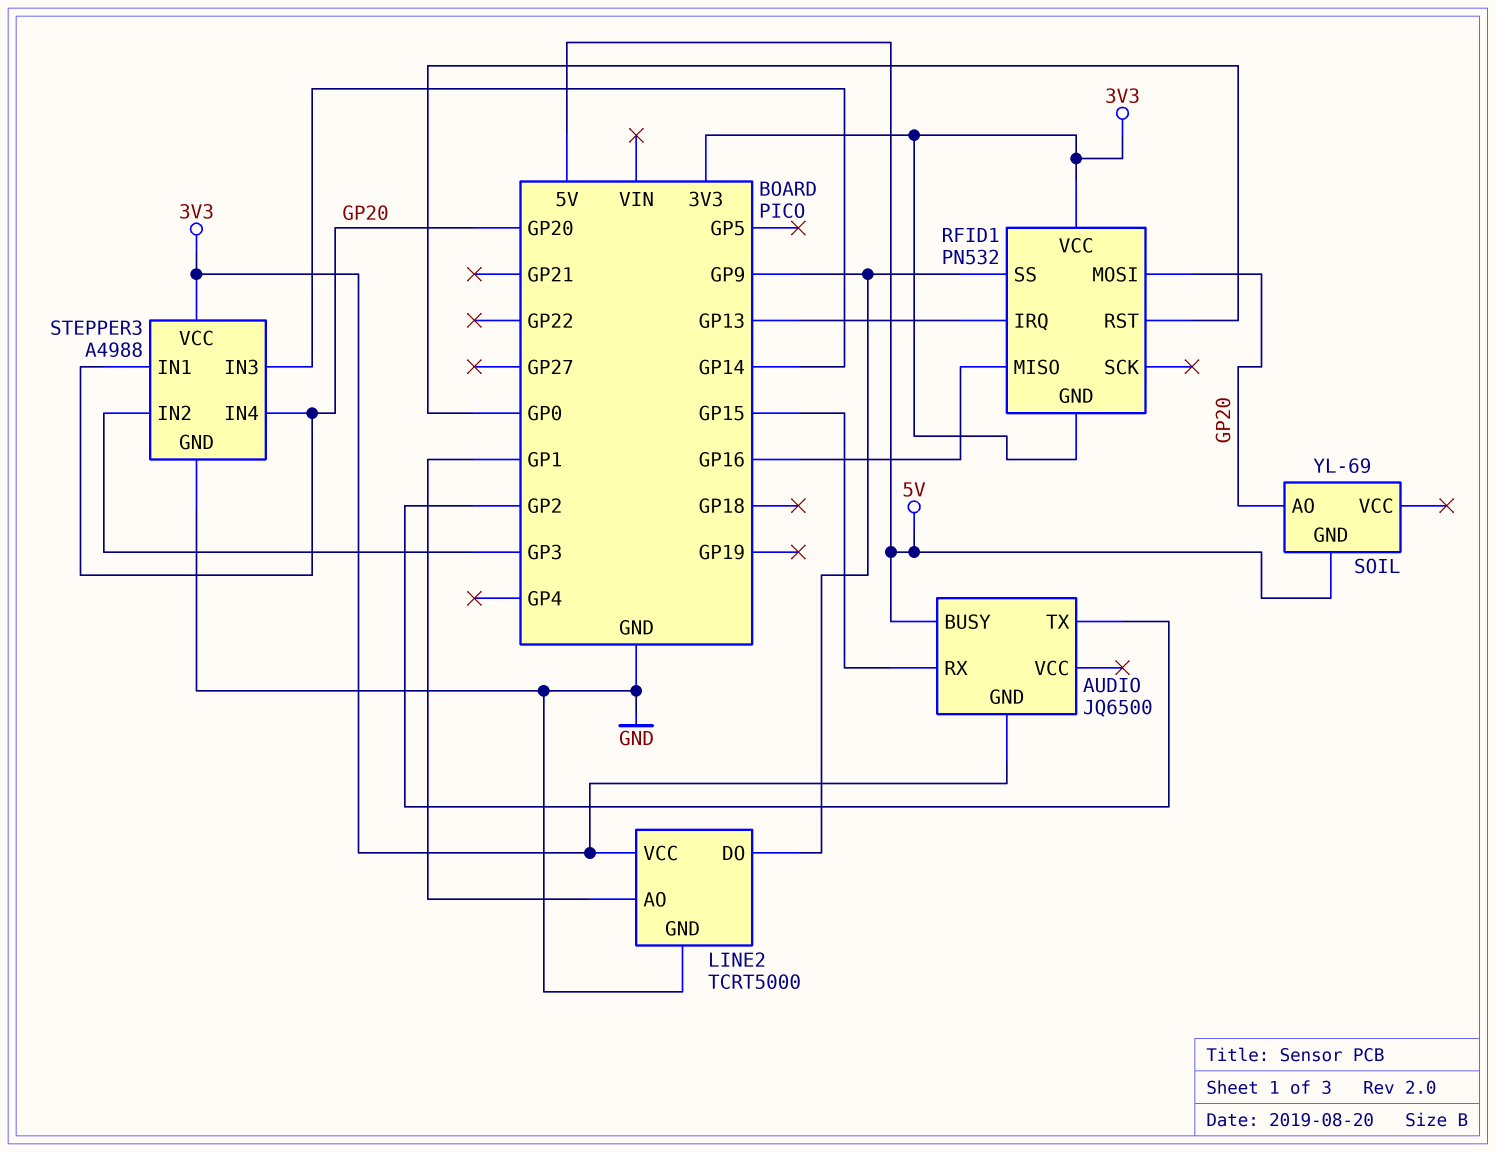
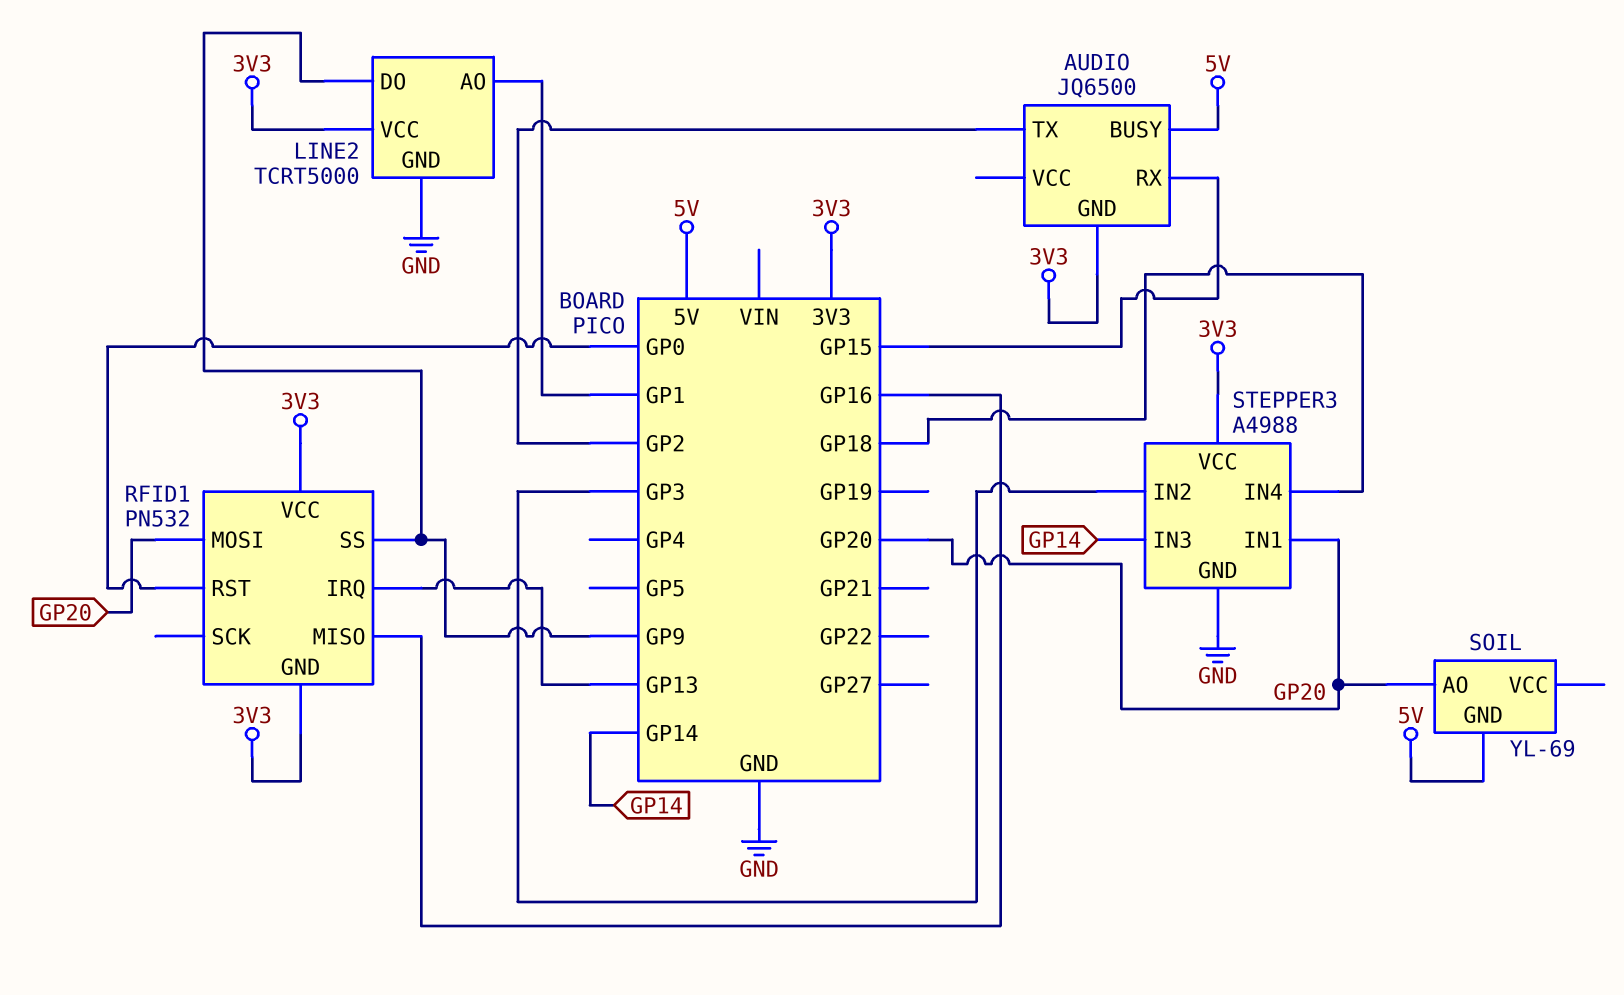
STEPPER3 pin IN4: GP20 -> GP18

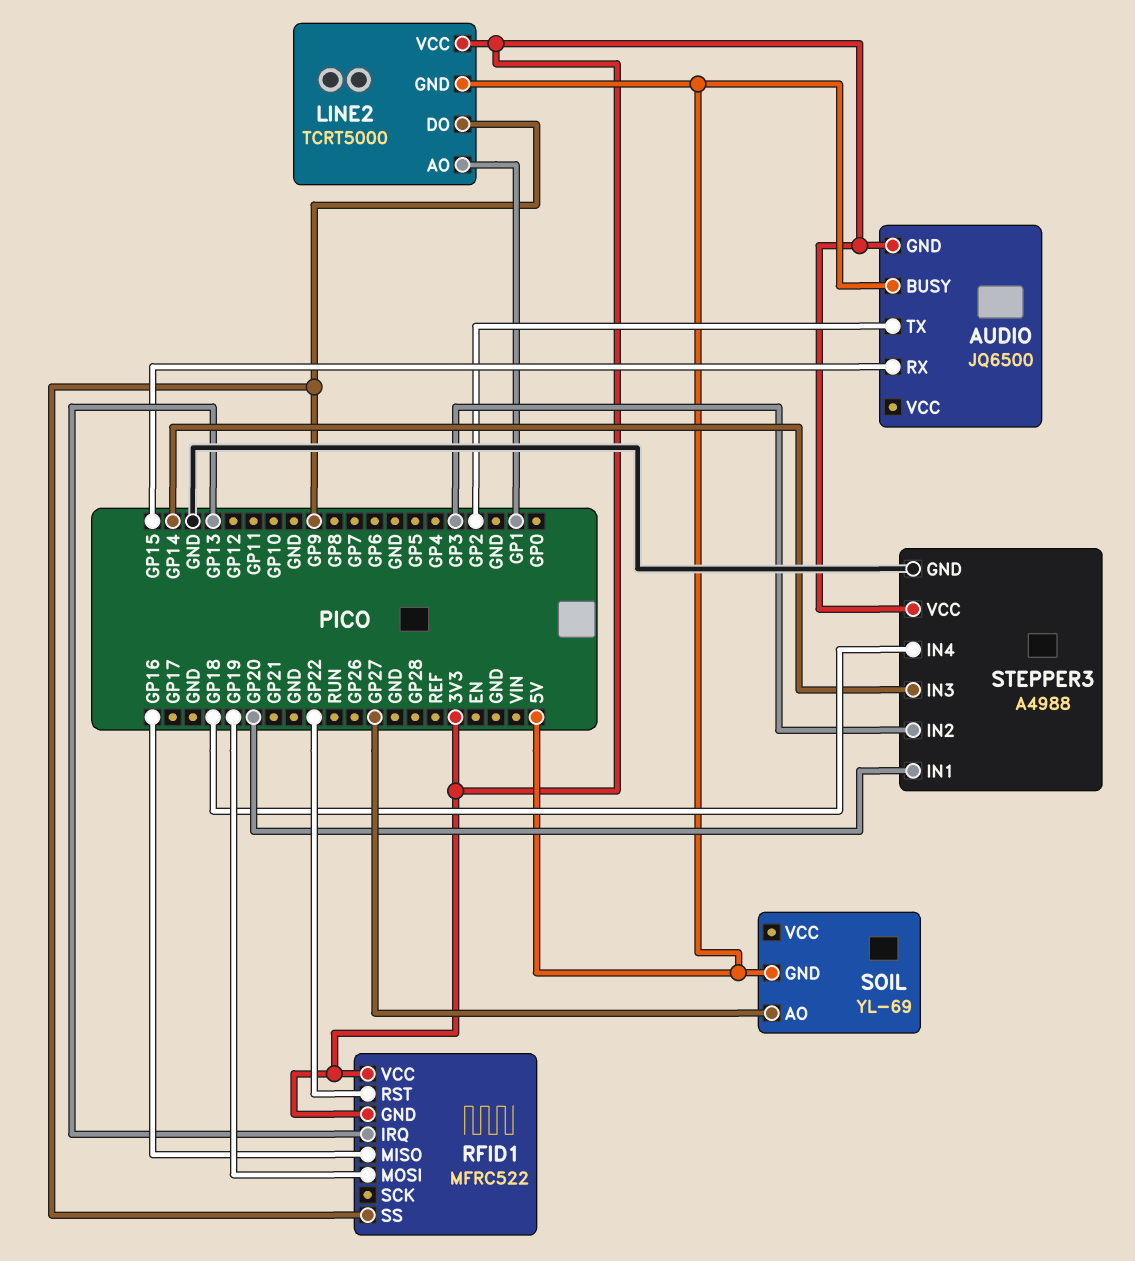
LINE2 pin GND: GND -> 5V
RFID1: PN532 -> MFRC522
RFID1 pin MOSI: GP20 -> GP19
RFID1 pin RST: GP0 -> GP22
SOIL pin AO: GP20 -> GP27

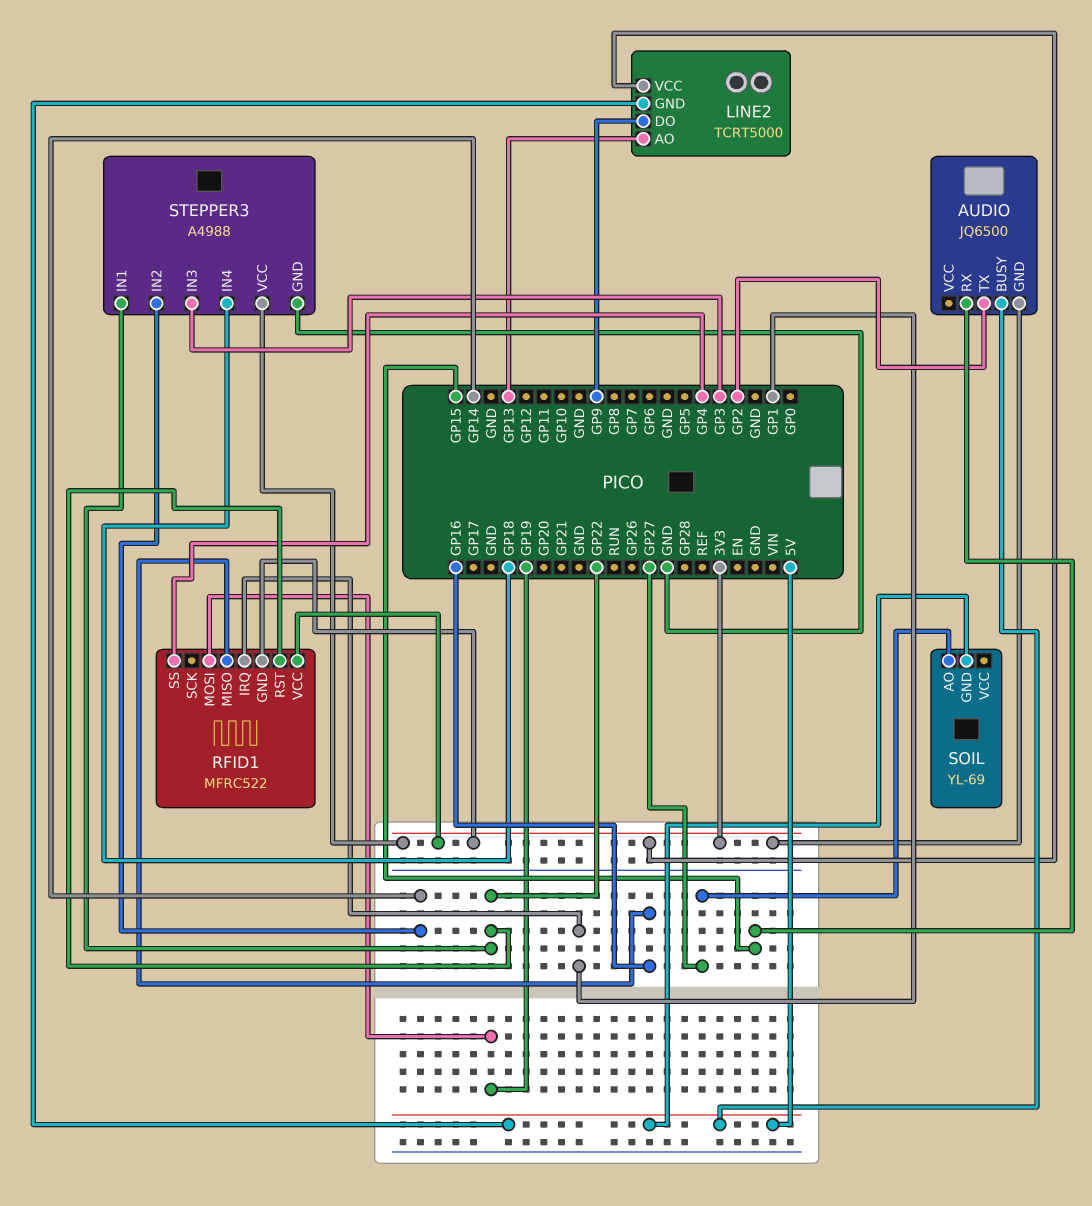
LINE2 pin AO: GP1 -> GP13
RFID1 pin IRQ: GP13 -> GP1
RFID1 pin SS: GP9 -> GP4
STEPPER3 pin IN1: GP20 -> GP22
STEPPER3 pin IN2: GP3 -> GP14
STEPPER3 pin IN3: GP14 -> GP3

